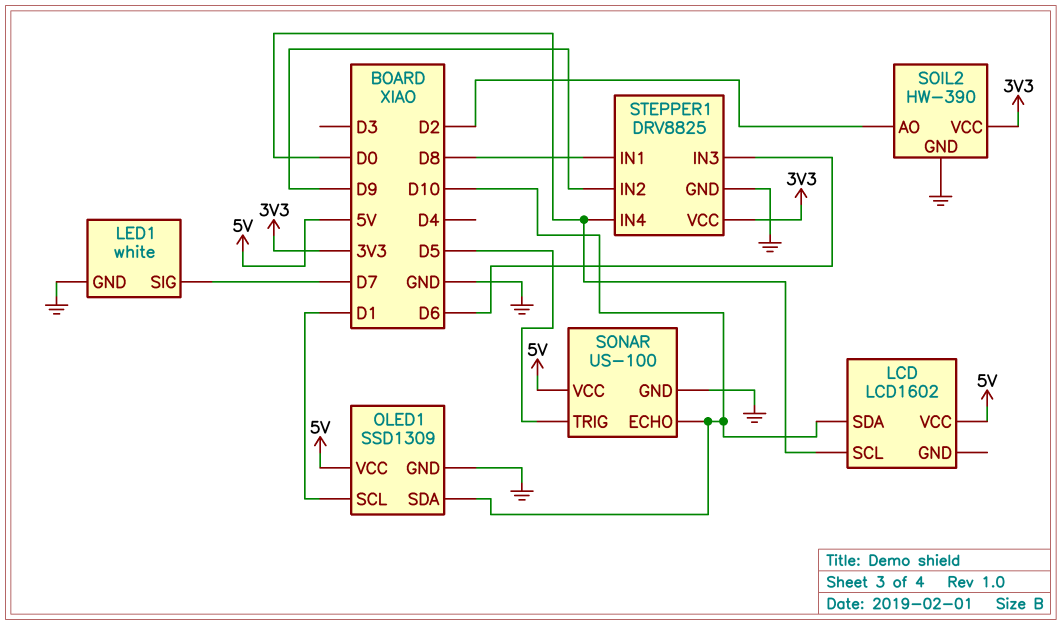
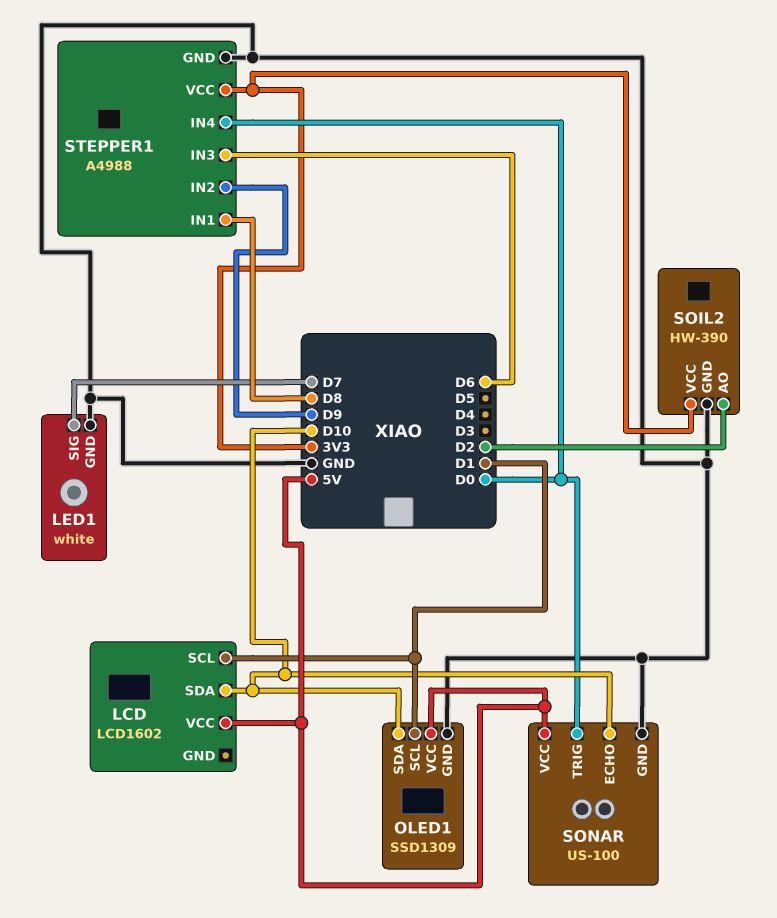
LCD pin SCL: D0 -> D1
SONAR pin TRIG: D5 -> D0
STEPPER1: DRV8825 -> A4988

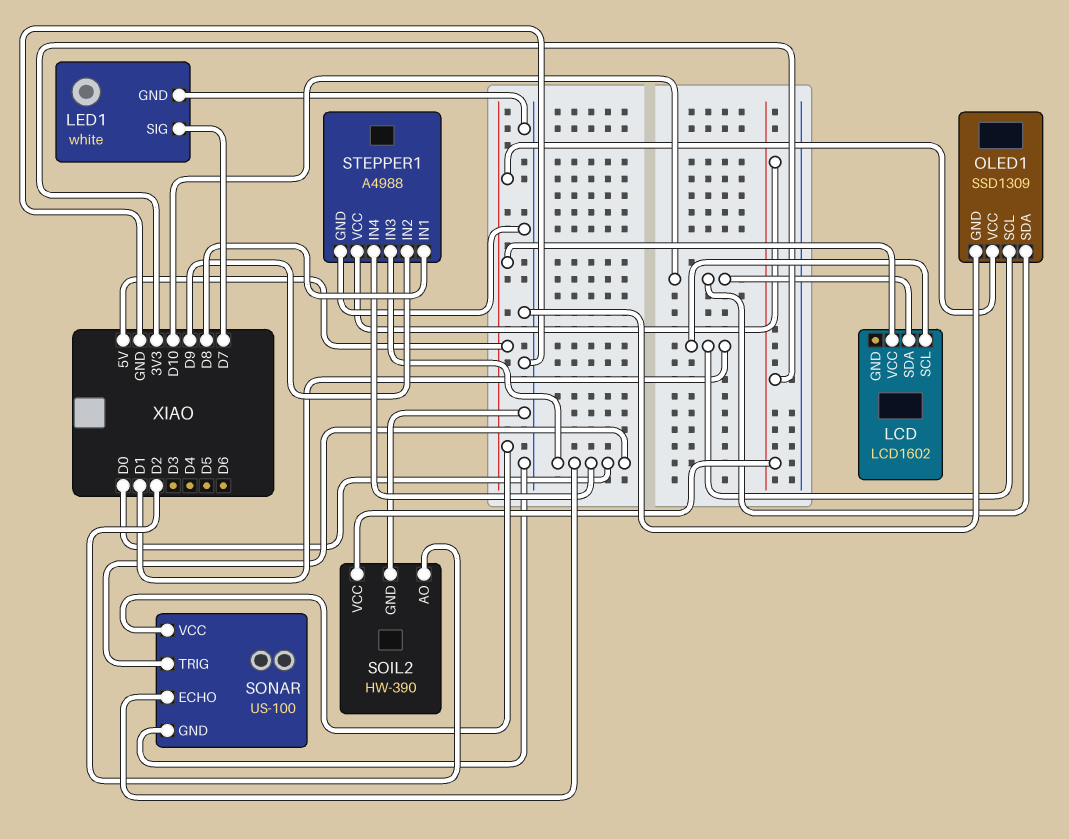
SONAR pin ECHO: D10 -> D0
STEPPER1 pin IN3: D6 -> D0

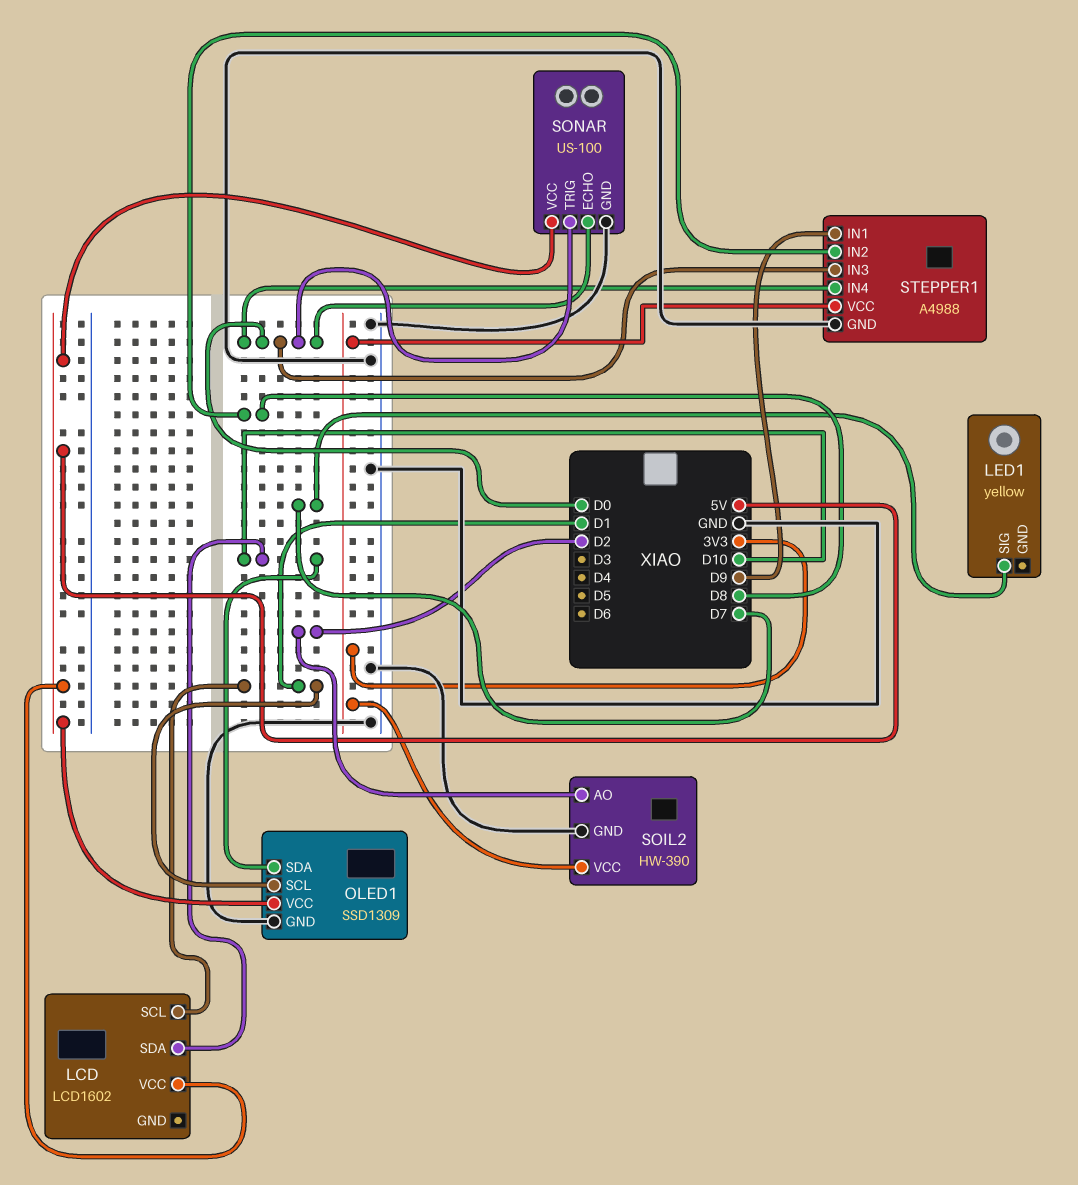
LED1: white -> yellow
LED1 pin GND: GND -> none
STEPPER1 pin IN1: D8 -> D9
STEPPER1 pin IN2: D9 -> D8

